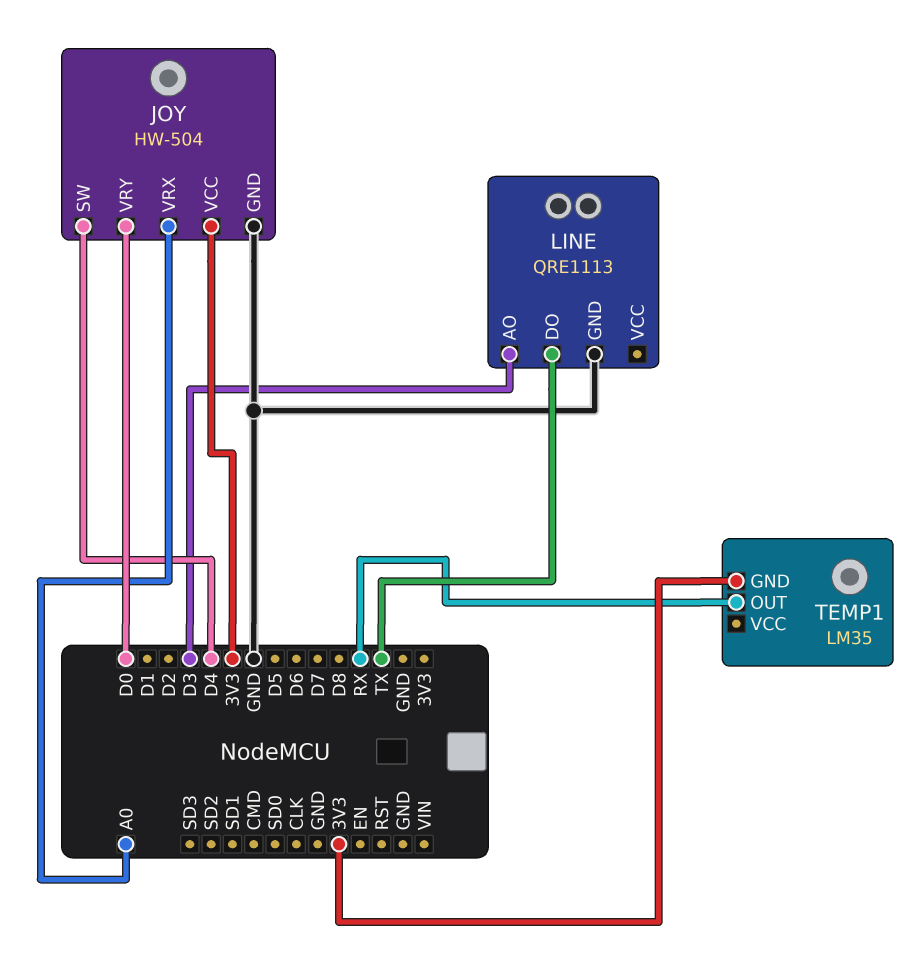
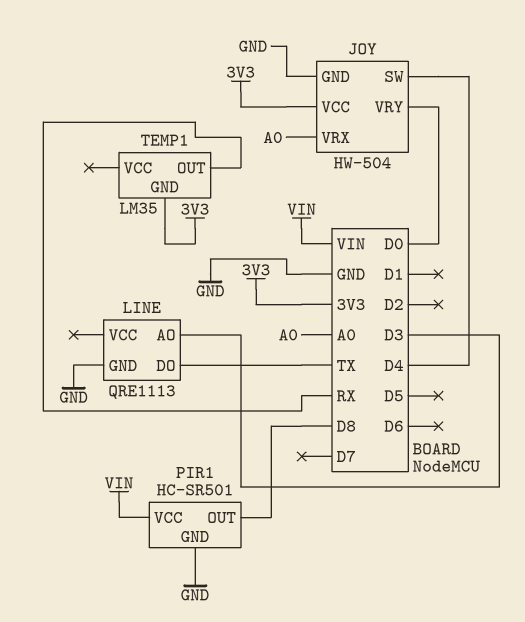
PIR1: none -> HC-SR501
PIR1 pin GND: none -> GND
PIR1 pin OUT: none -> D8
PIR1 pin VCC: none -> VIN

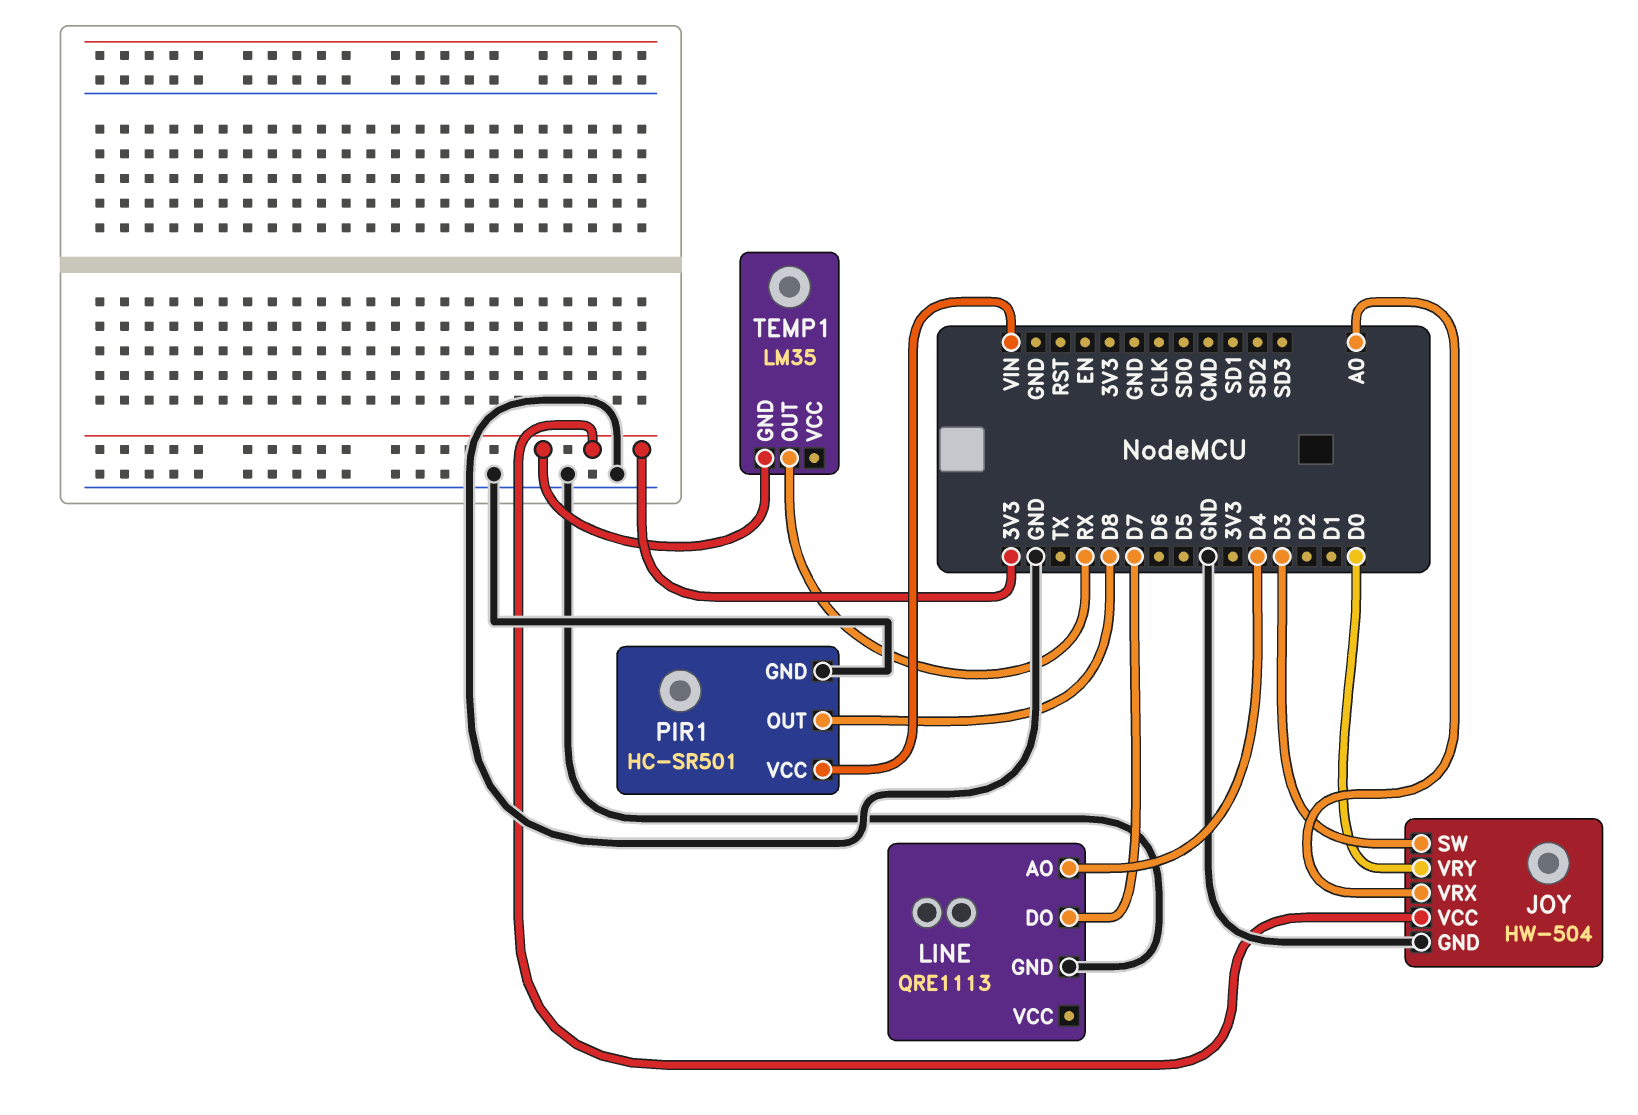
JOY pin SW: D4 -> D3
LINE pin AO: D3 -> D4
LINE pin DO: TX -> D7

